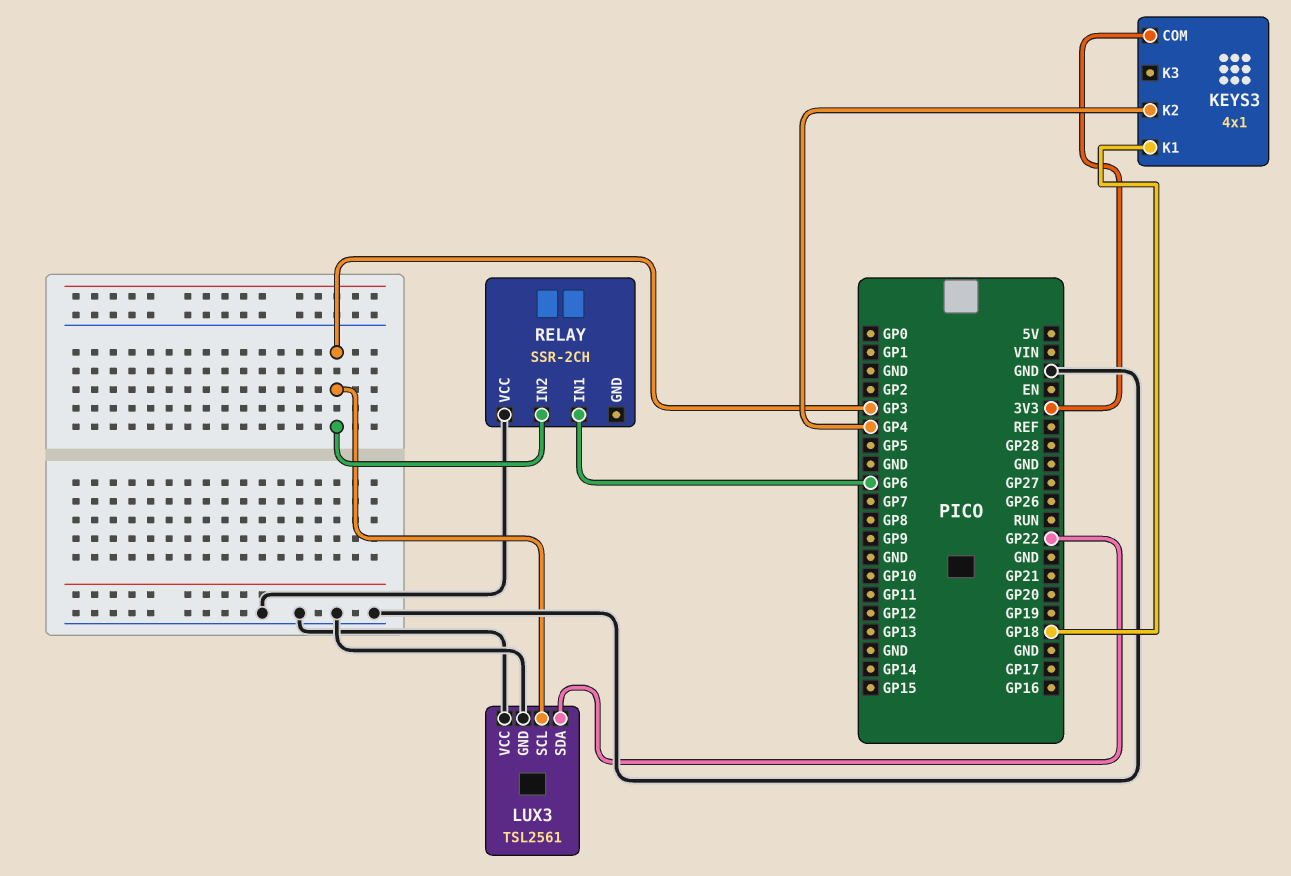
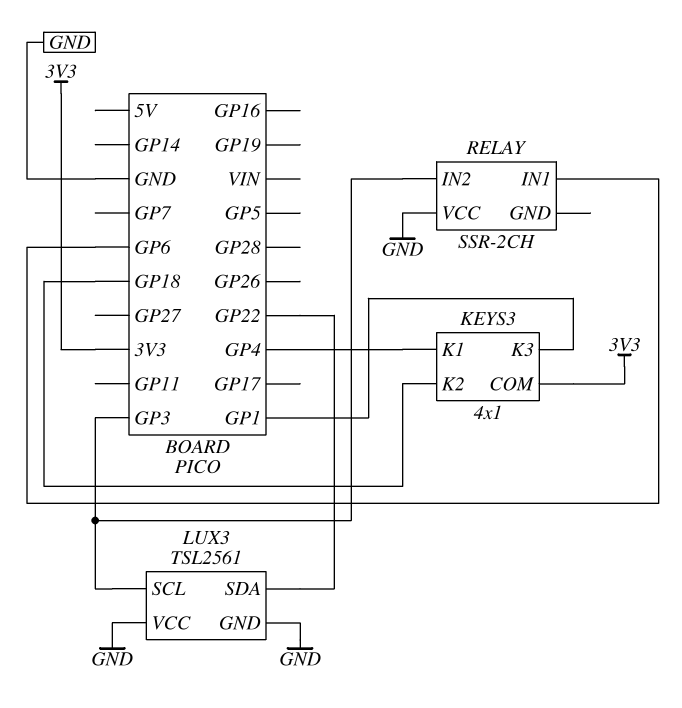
KEYS3 pin K1: GP18 -> GP4
KEYS3 pin K2: GP4 -> GP18
KEYS3 pin K3: none -> GP1

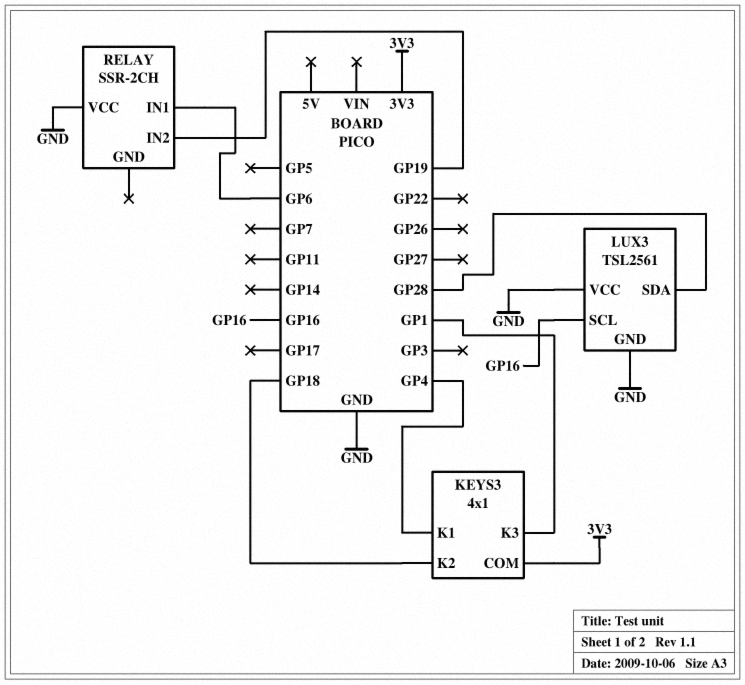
LUX3 pin SCL: GP3 -> GP16
LUX3 pin SDA: GP22 -> GP28
RELAY pin IN2: GP3 -> GP19

